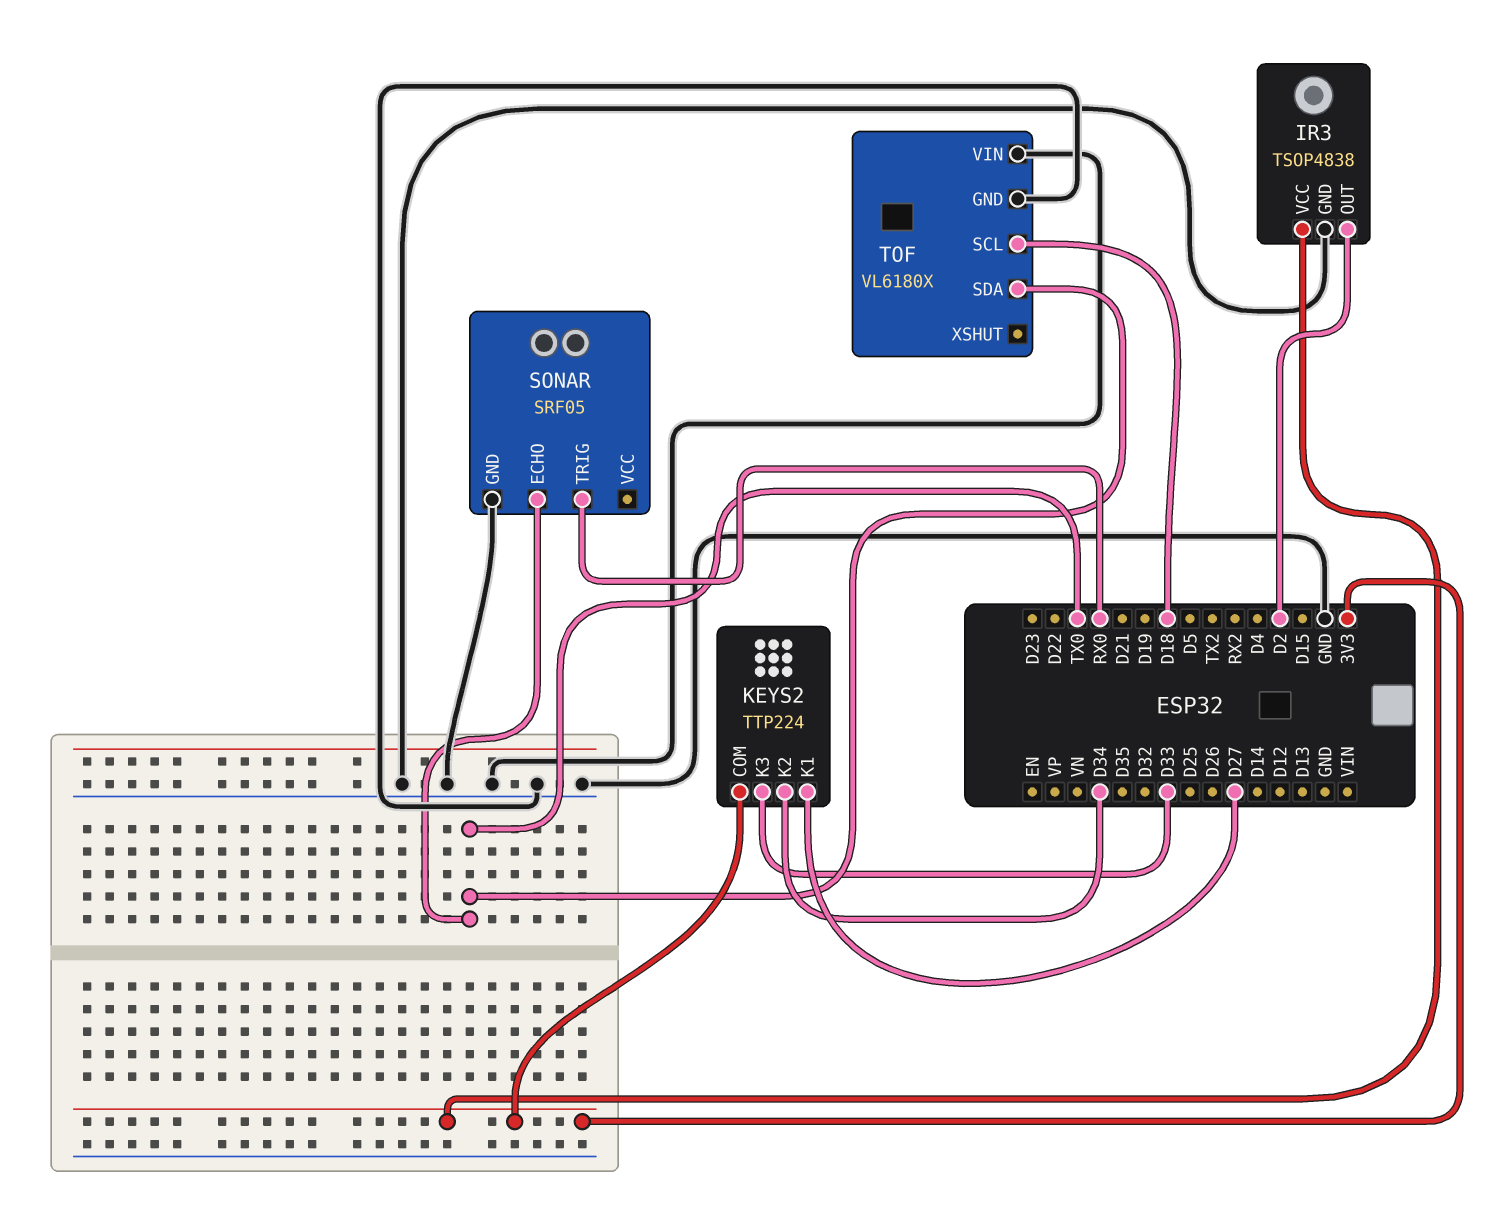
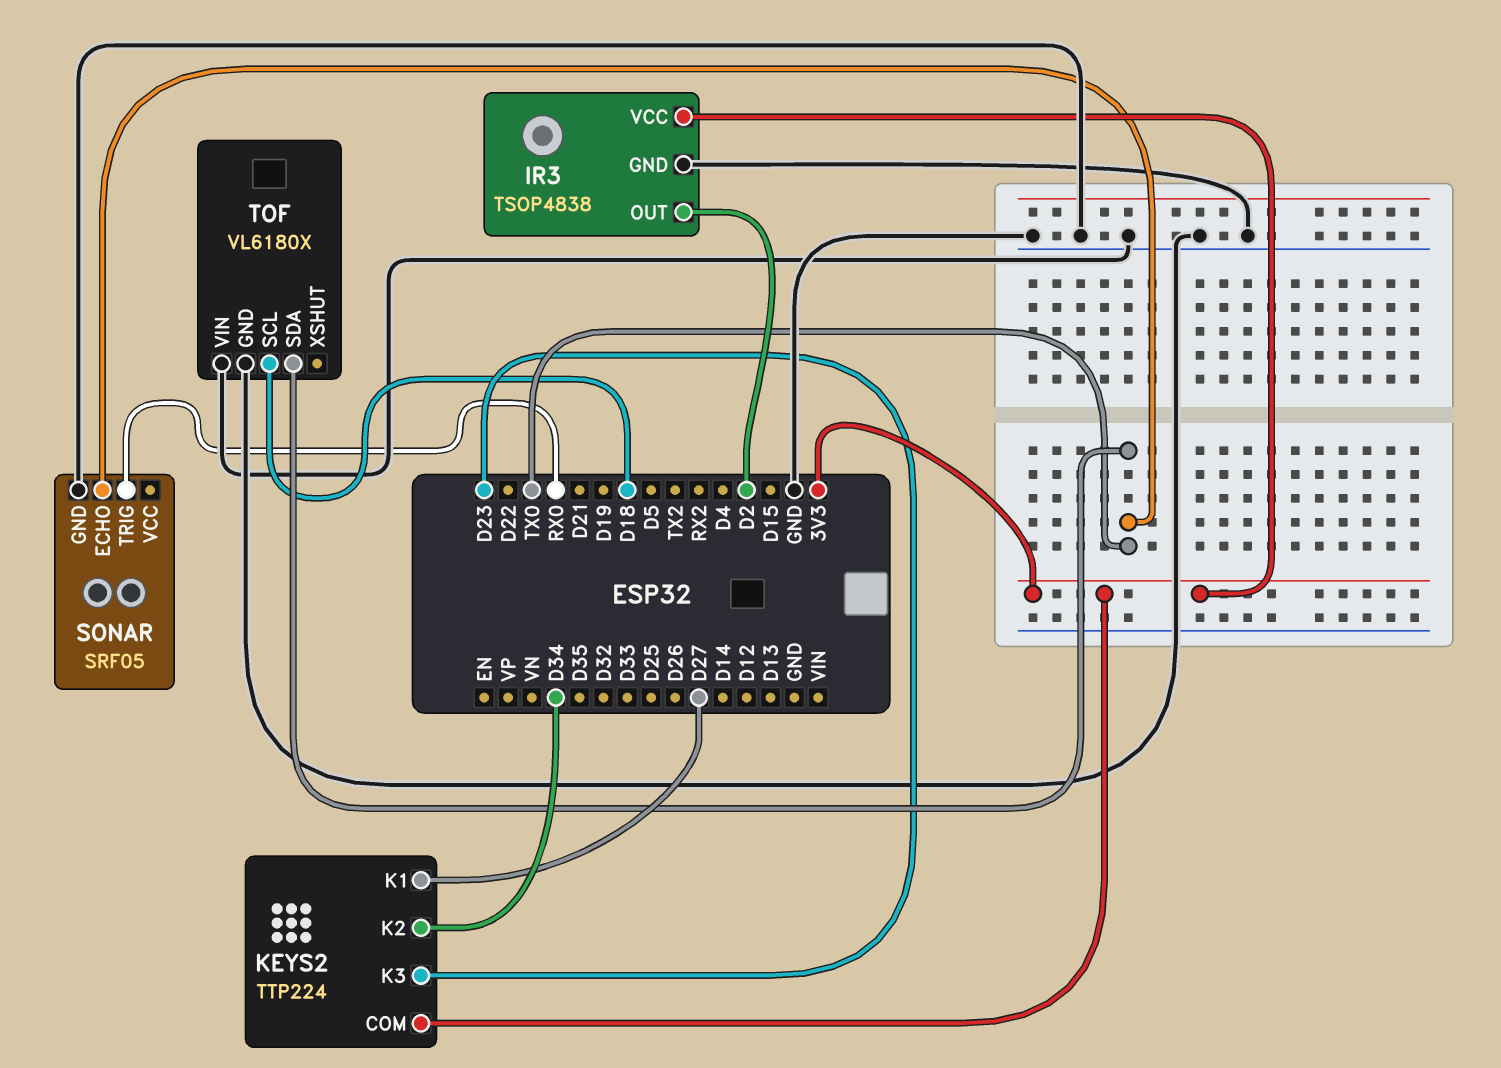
KEYS2 pin K3: D33 -> D23

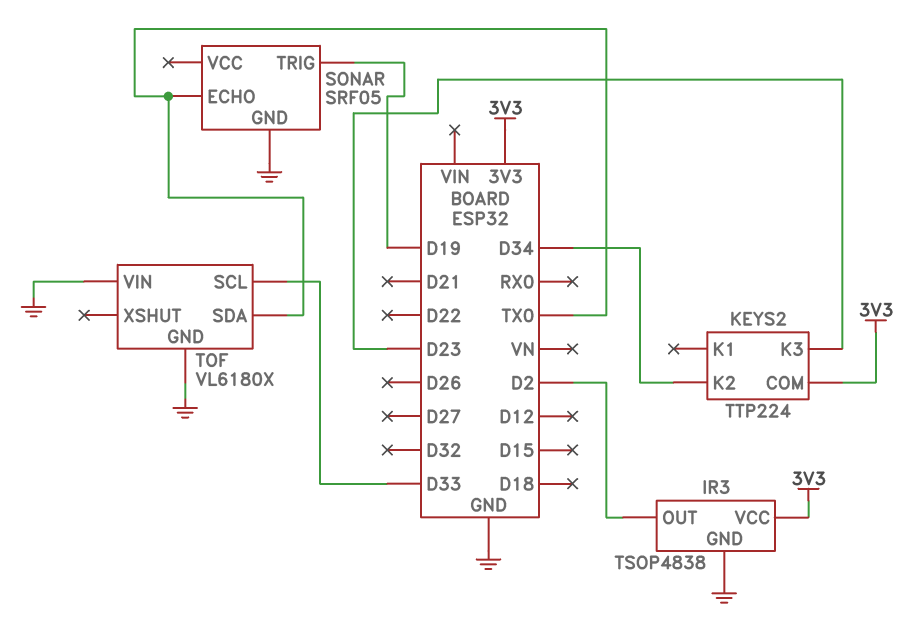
KEYS2 pin K1: D27 -> none
SONAR pin TRIG: RX0 -> D19
TOF pin SCL: D18 -> D33

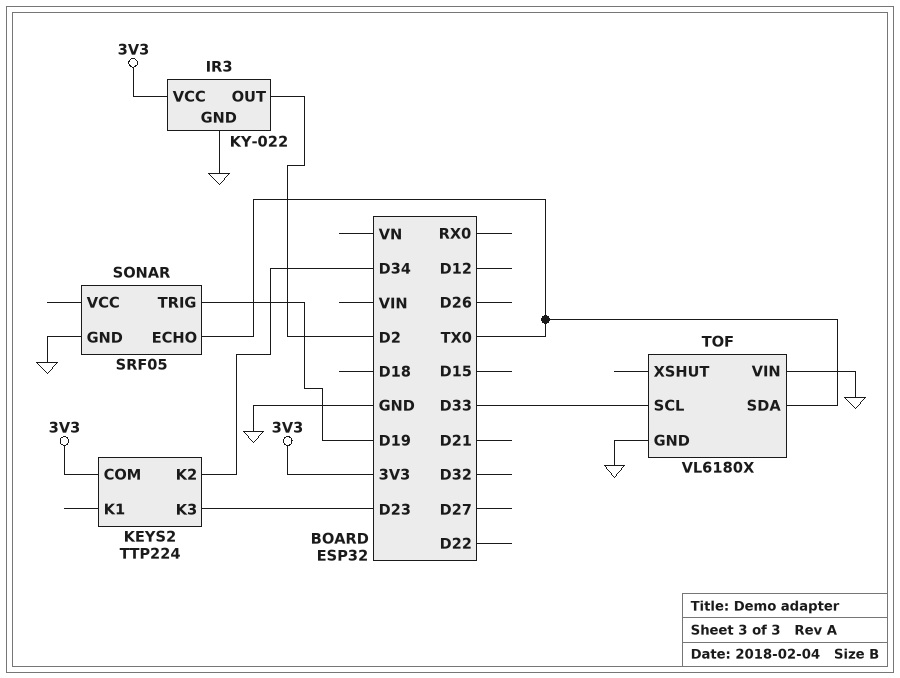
IR3: TSOP4838 -> KY-022

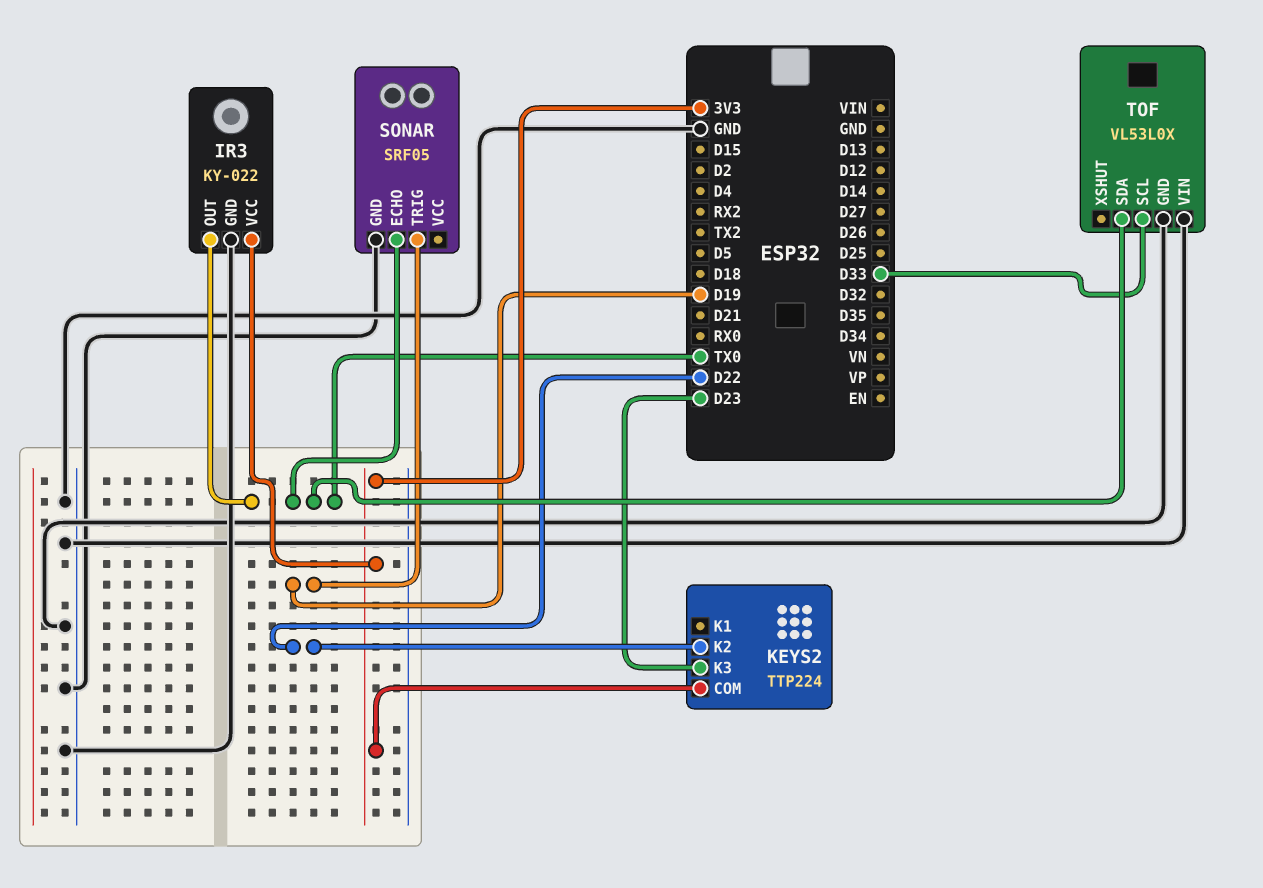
IR3 pin OUT: D2 -> TX0
KEYS2 pin K2: D34 -> D22
TOF: VL6180X -> VL53L0X

